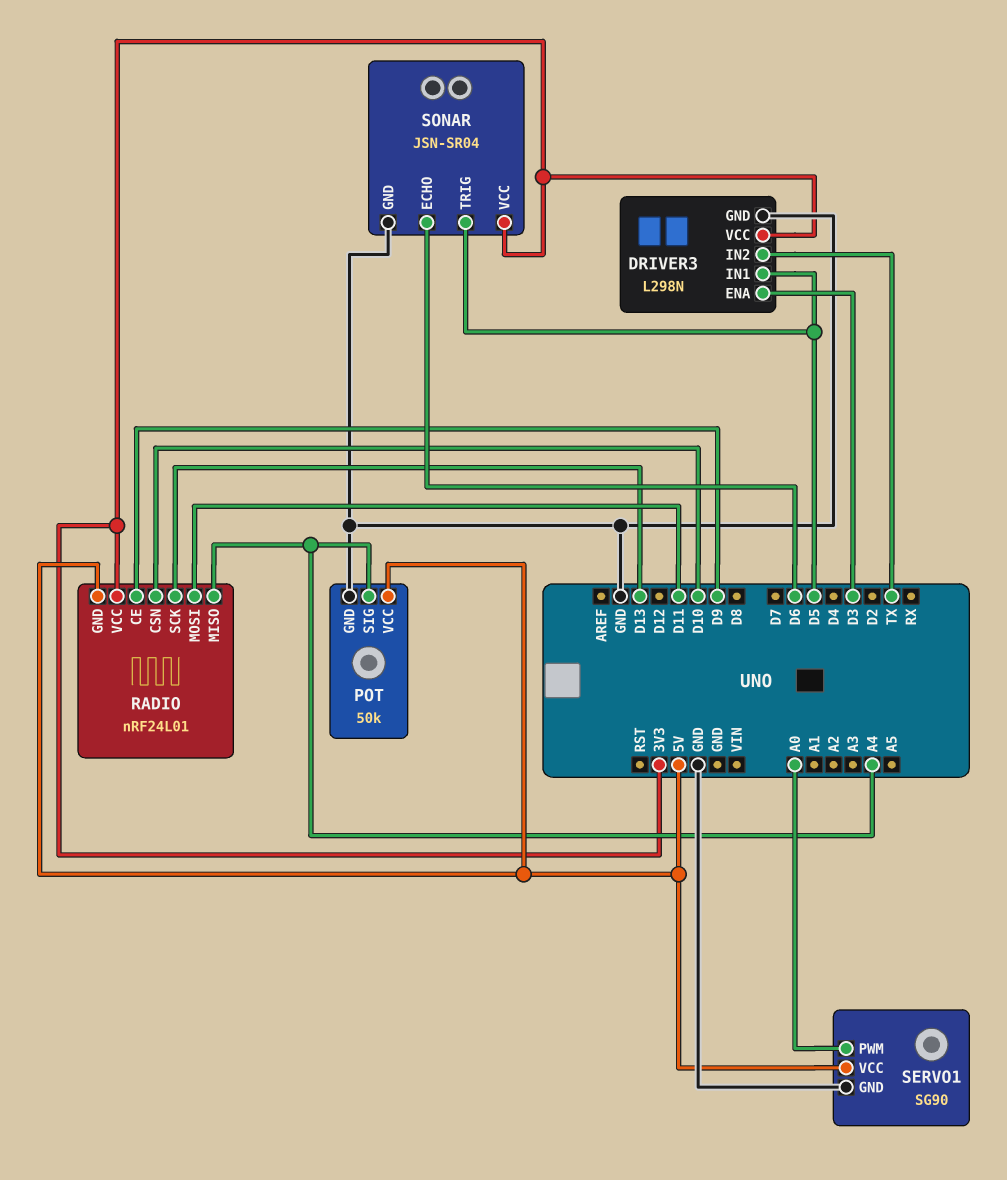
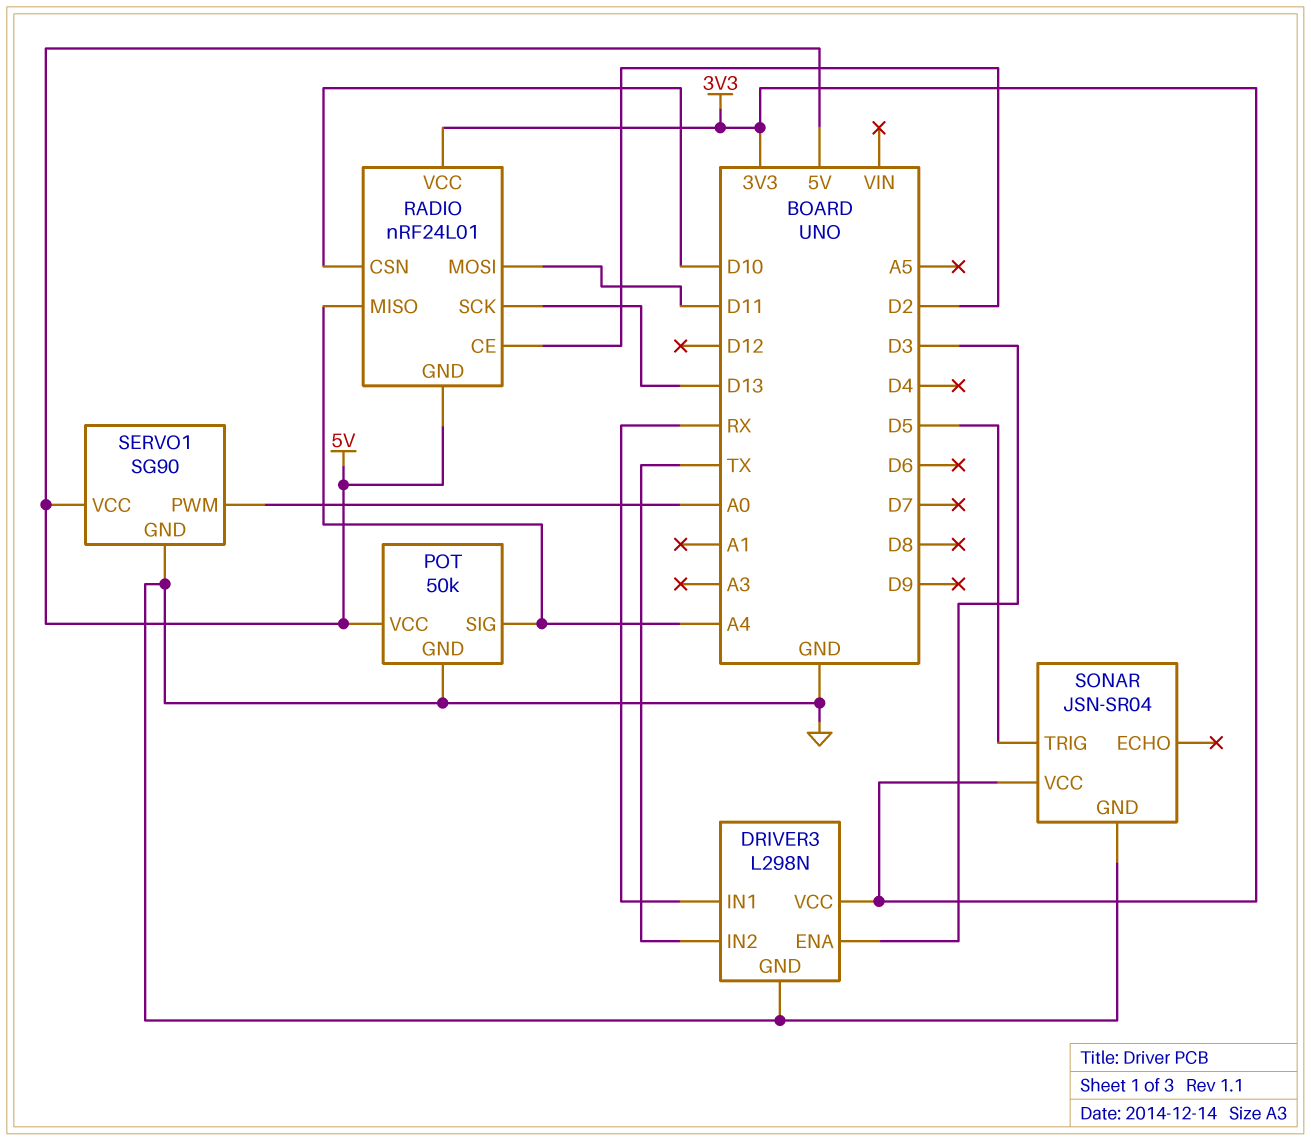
DRIVER3 pin IN1: D5 -> RX
RADIO pin CE: D9 -> D2
SONAR pin ECHO: D6 -> none

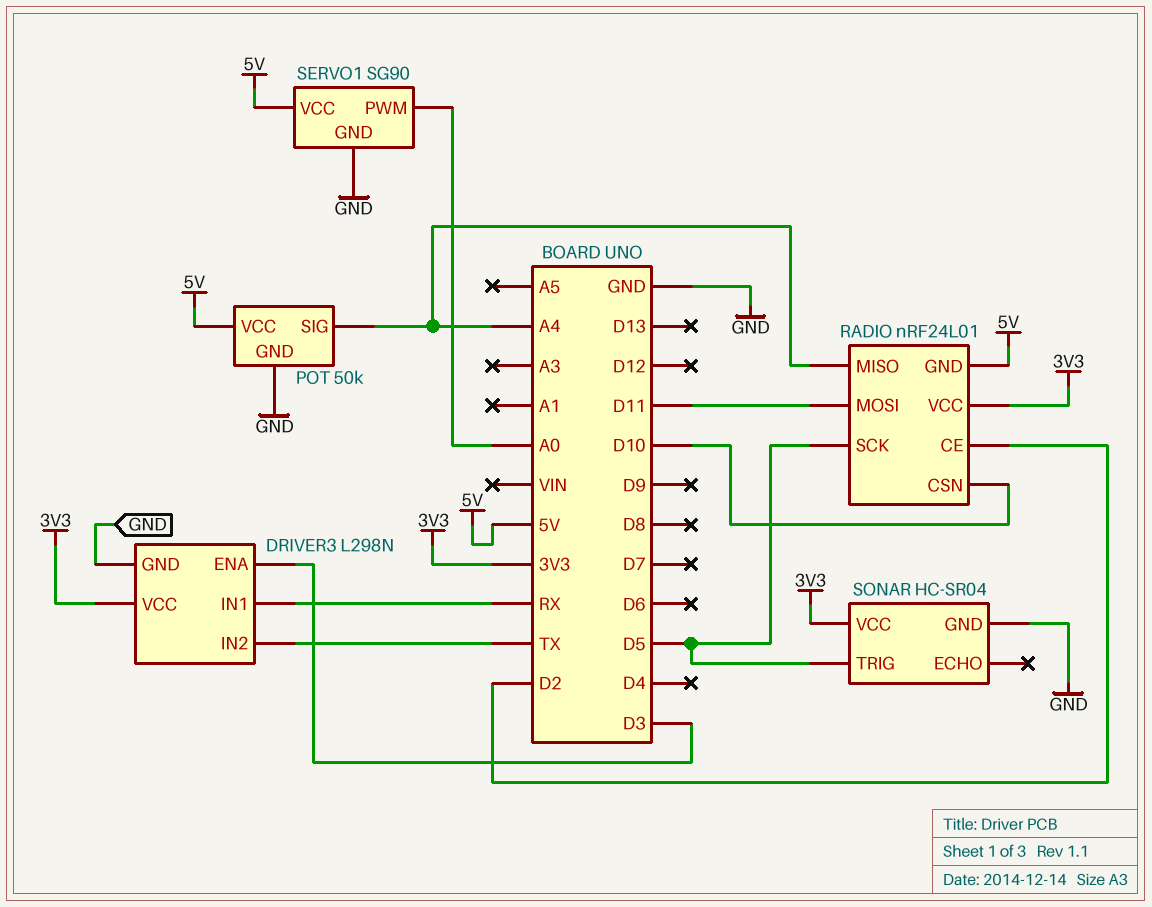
RADIO pin SCK: D13 -> D5
SONAR: JSN-SR04 -> HC-SR04

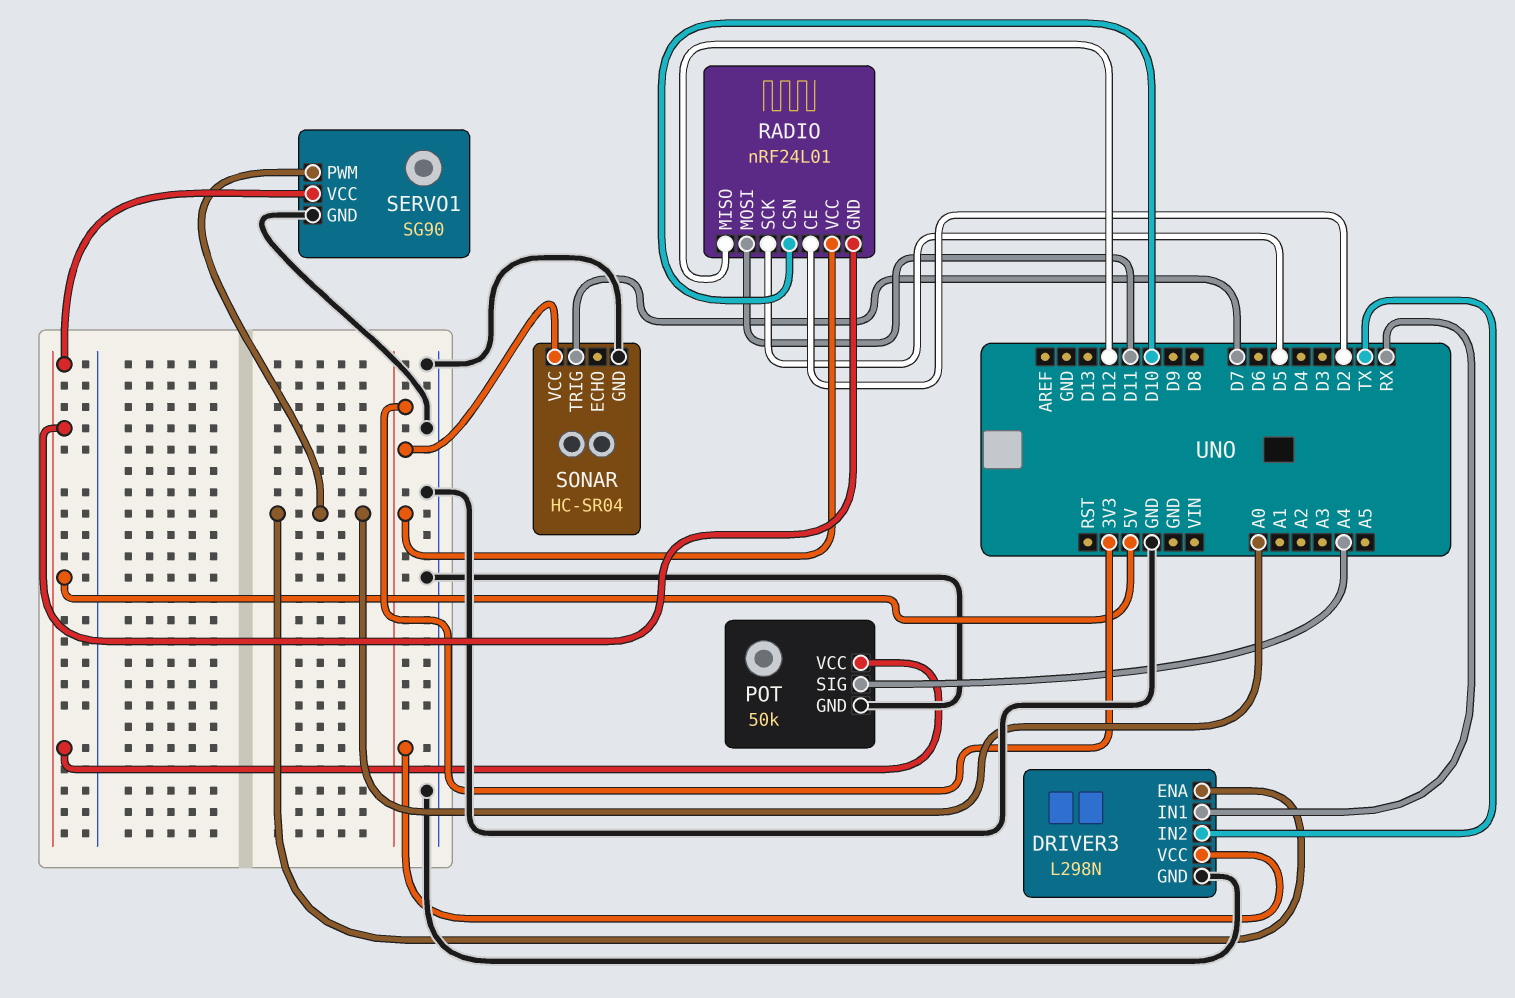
DRIVER3 pin ENA: D3 -> A0
RADIO pin MISO: A4 -> D12
SONAR pin TRIG: D5 -> D7

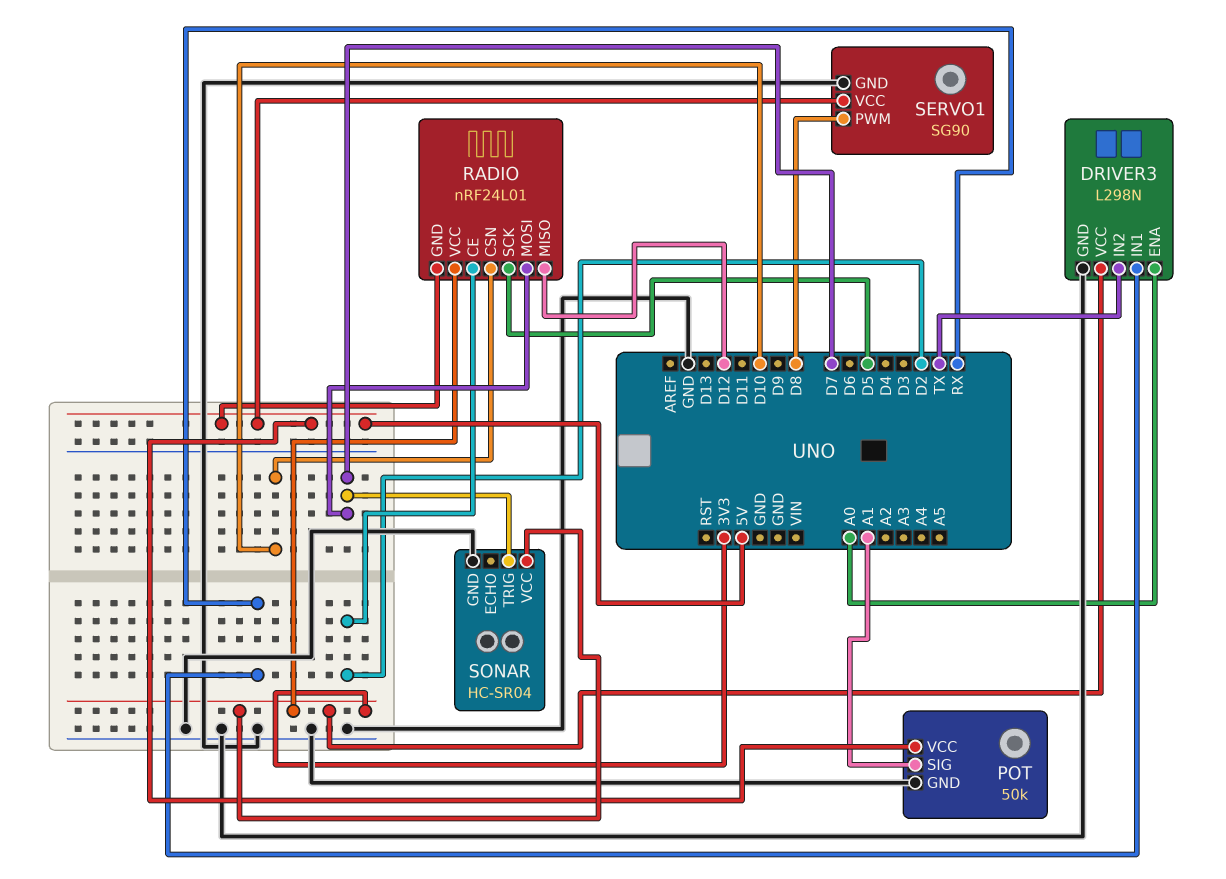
POT pin SIG: A4 -> A1
RADIO pin MOSI: D11 -> D7
SERVO1 pin PWM: A0 -> D8

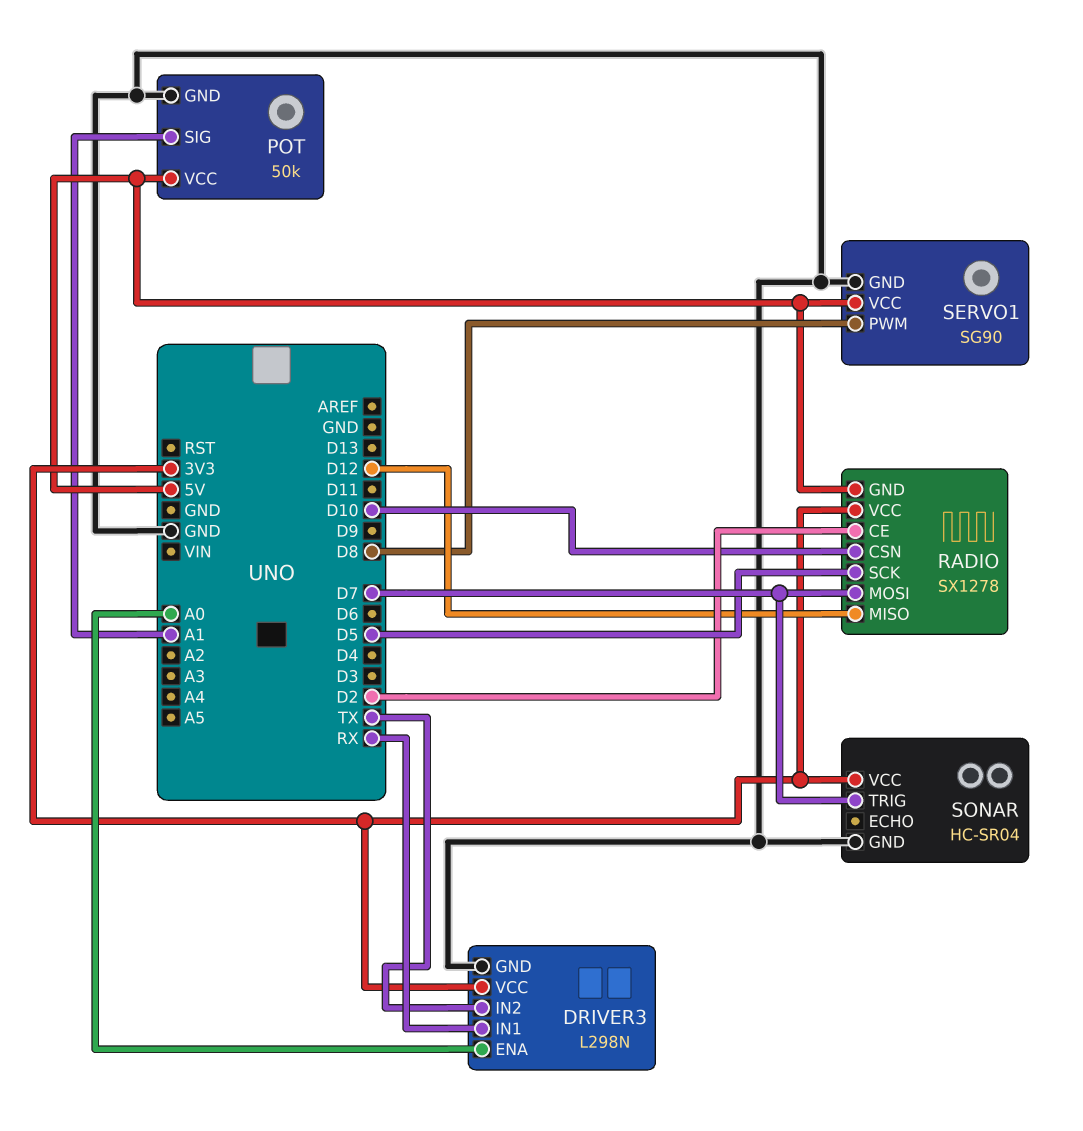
RADIO: nRF24L01 -> SX1278

